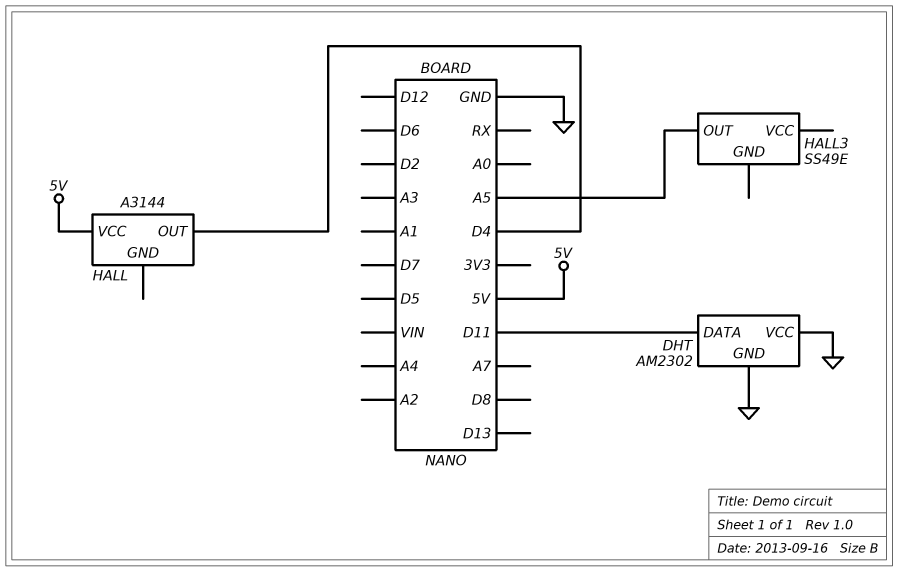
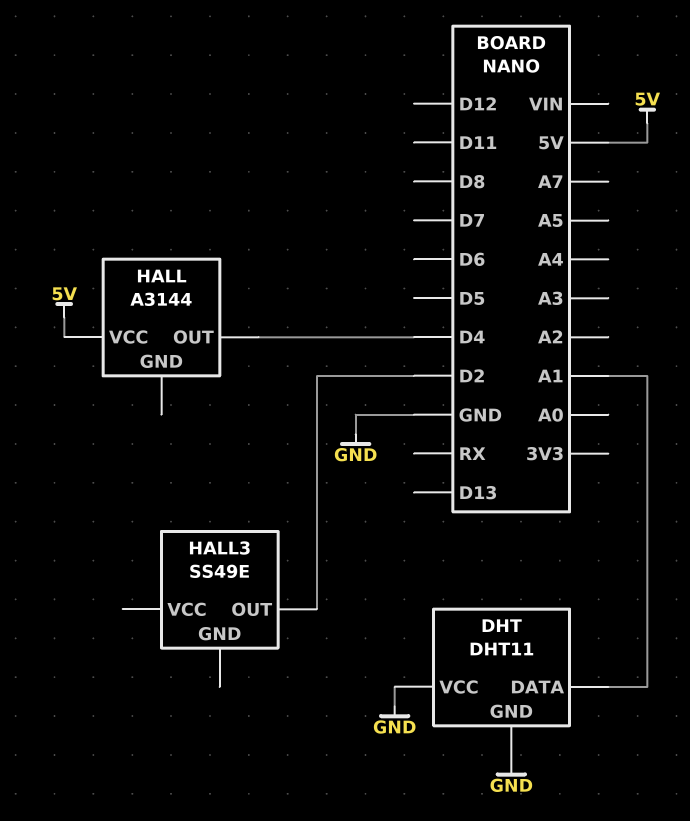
DHT: AM2302 -> DHT11
DHT pin DATA: D11 -> A1
HALL3 pin OUT: A5 -> D2

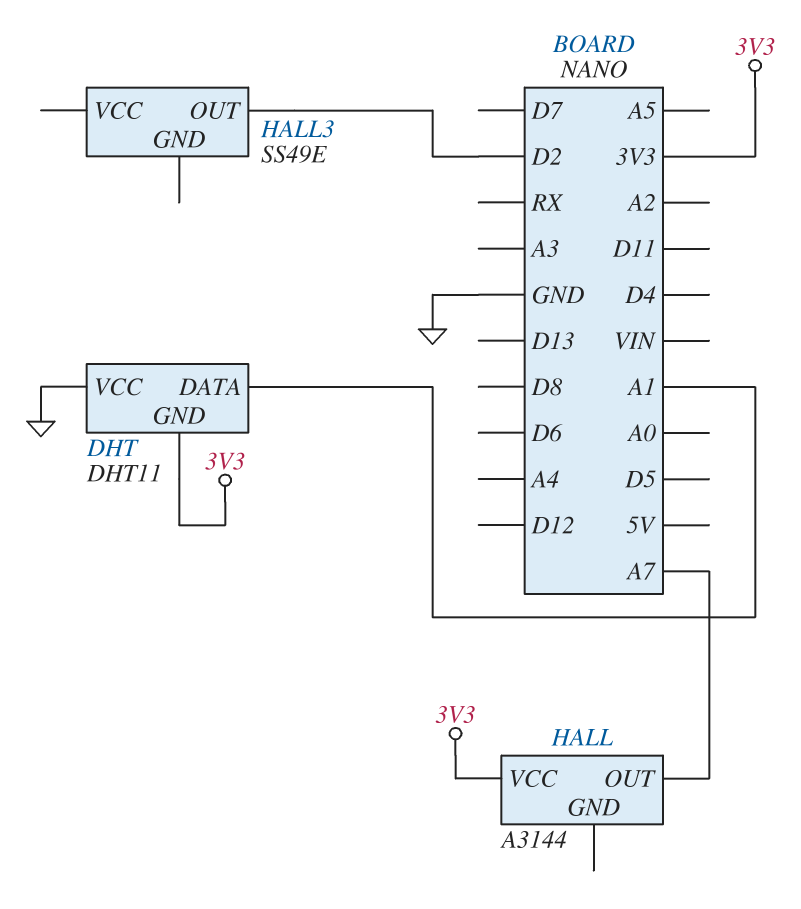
DHT pin GND: GND -> 3V3
HALL pin OUT: D4 -> A7
HALL pin VCC: 5V -> 3V3

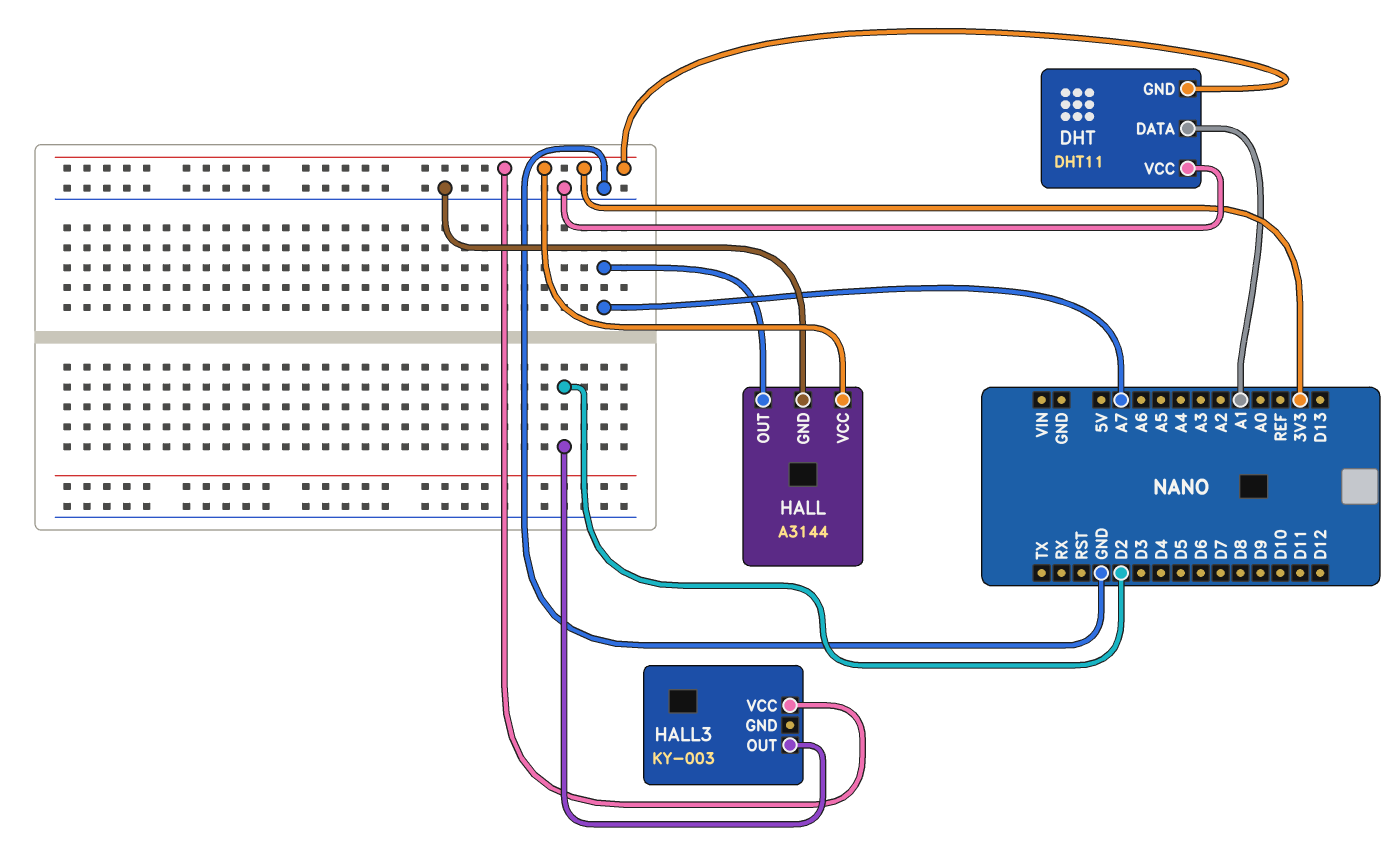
HALL pin GND: none -> GND
HALL3: SS49E -> KY-003
HALL3 pin VCC: none -> 3V3

